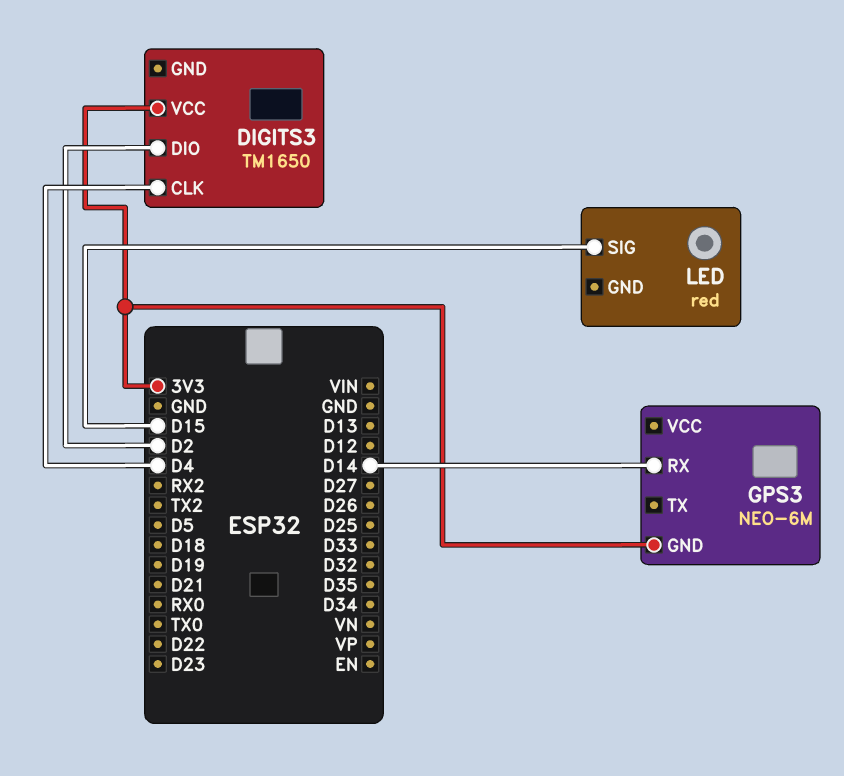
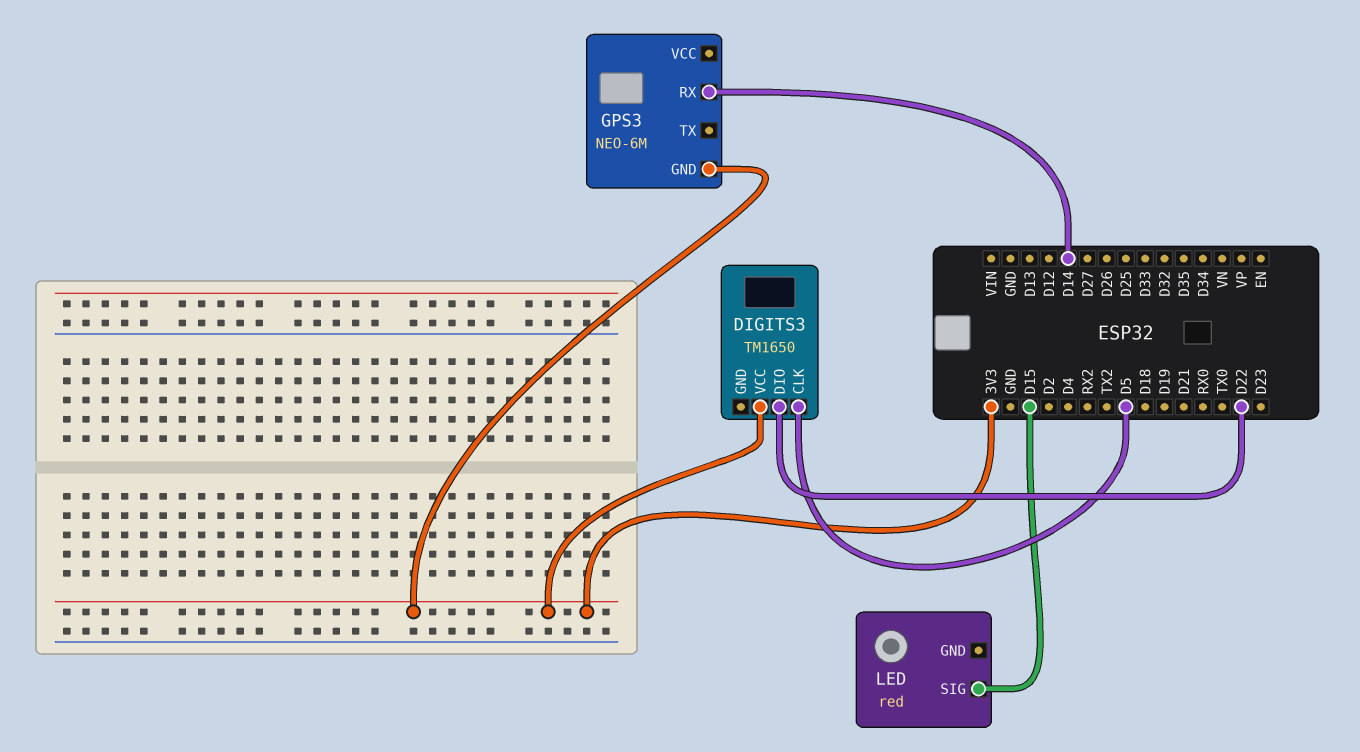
DIGITS3 pin CLK: D4 -> D5
DIGITS3 pin DIO: D2 -> D22

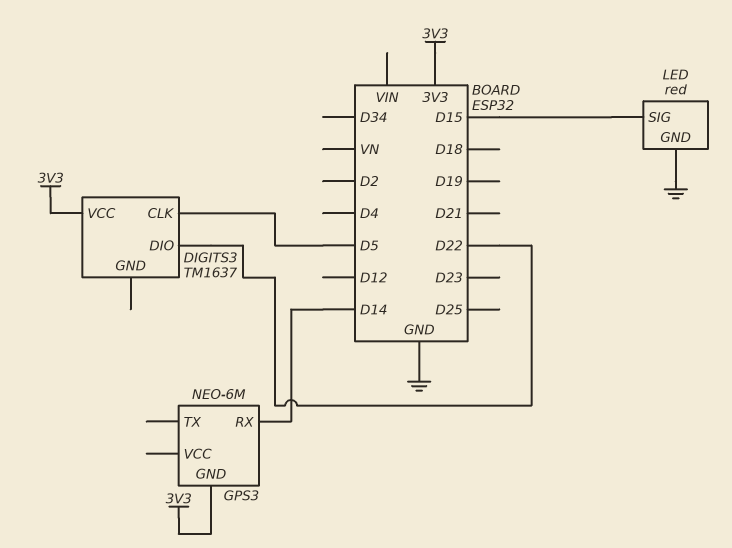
DIGITS3: TM1650 -> TM1637
LED pin GND: none -> GND

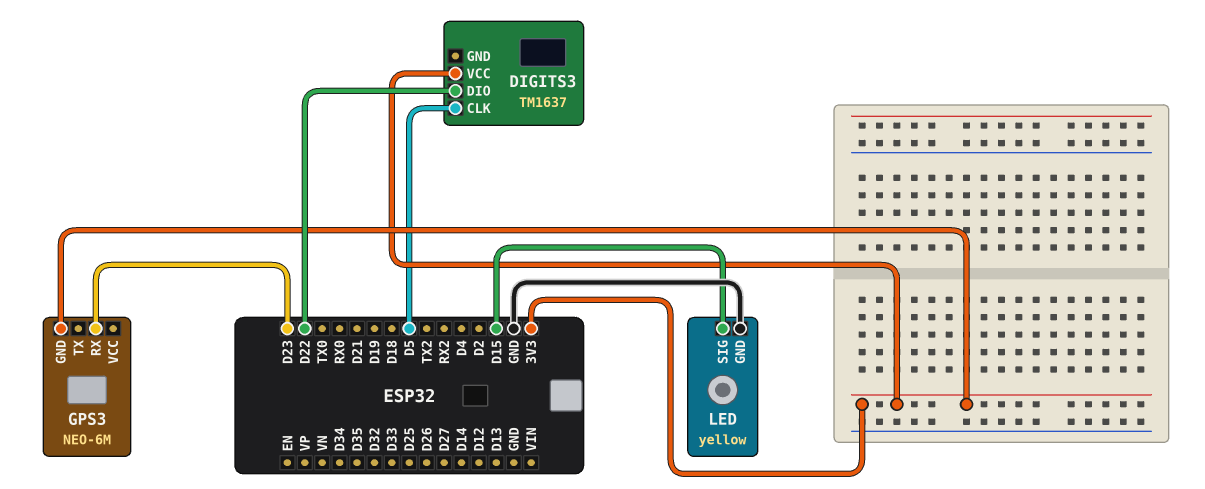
GPS3 pin RX: D14 -> D23
LED: red -> yellow

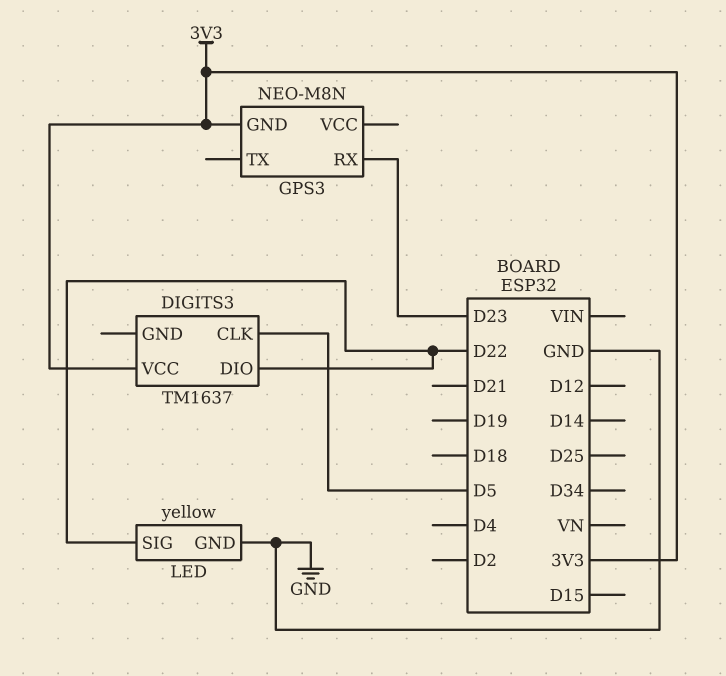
GPS3: NEO-6M -> NEO-M8N
LED pin SIG: D15 -> D22

